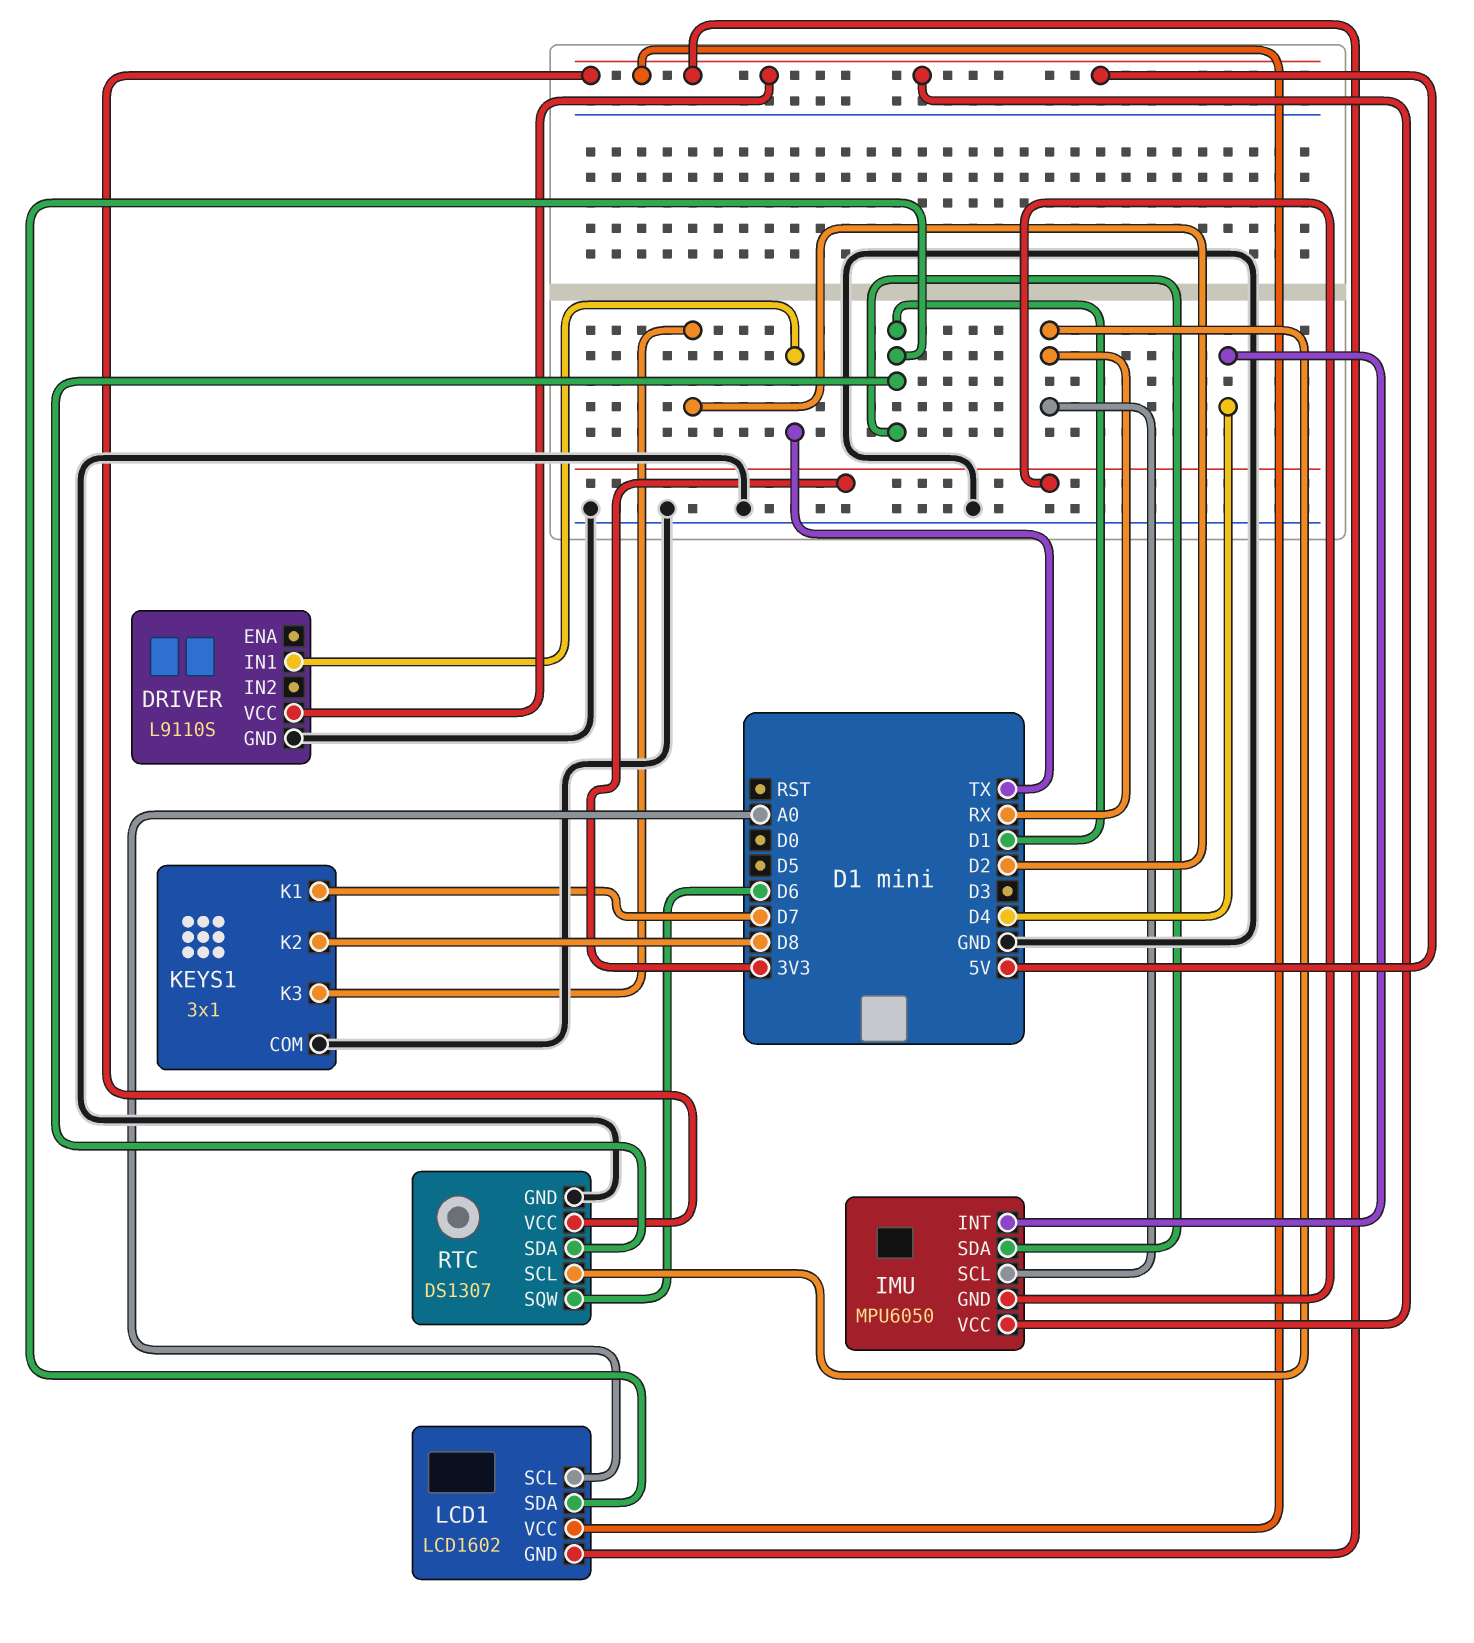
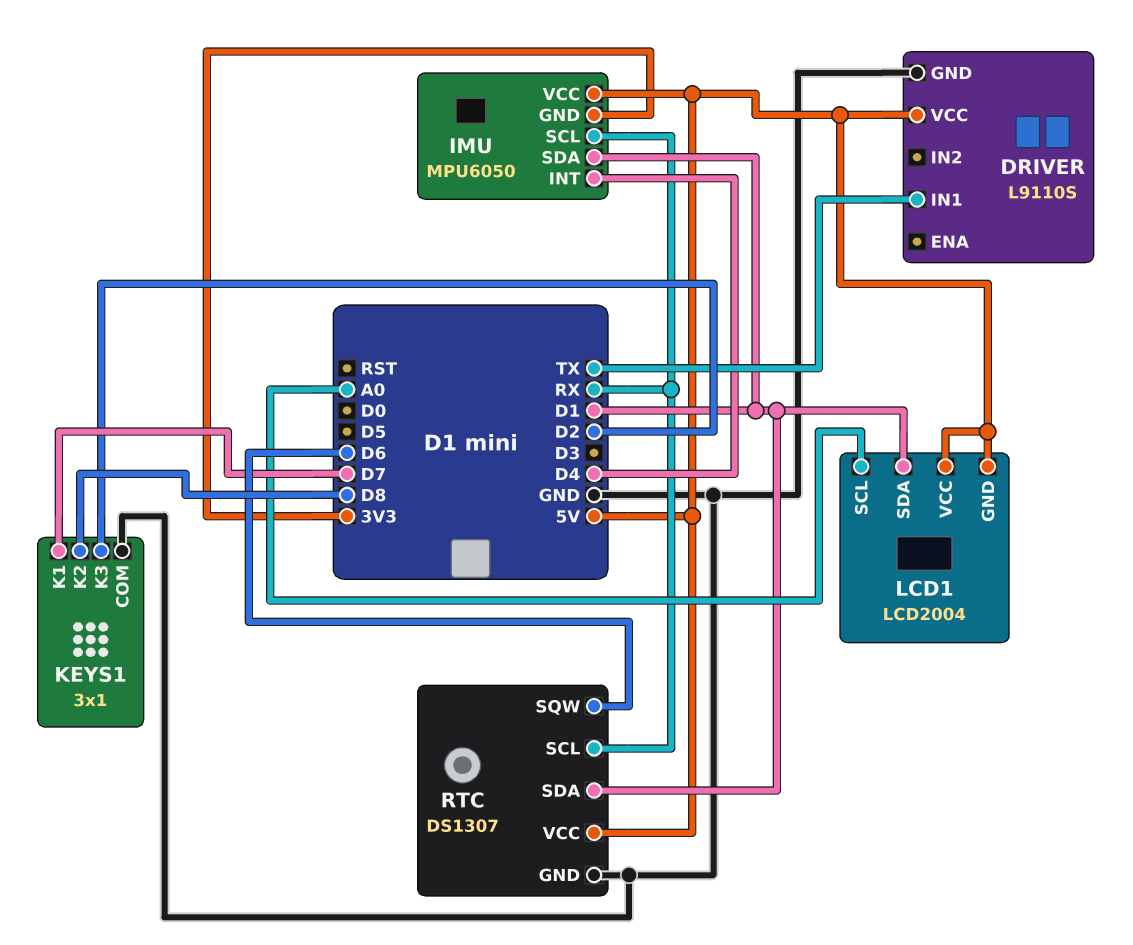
LCD1: LCD1602 -> LCD2004

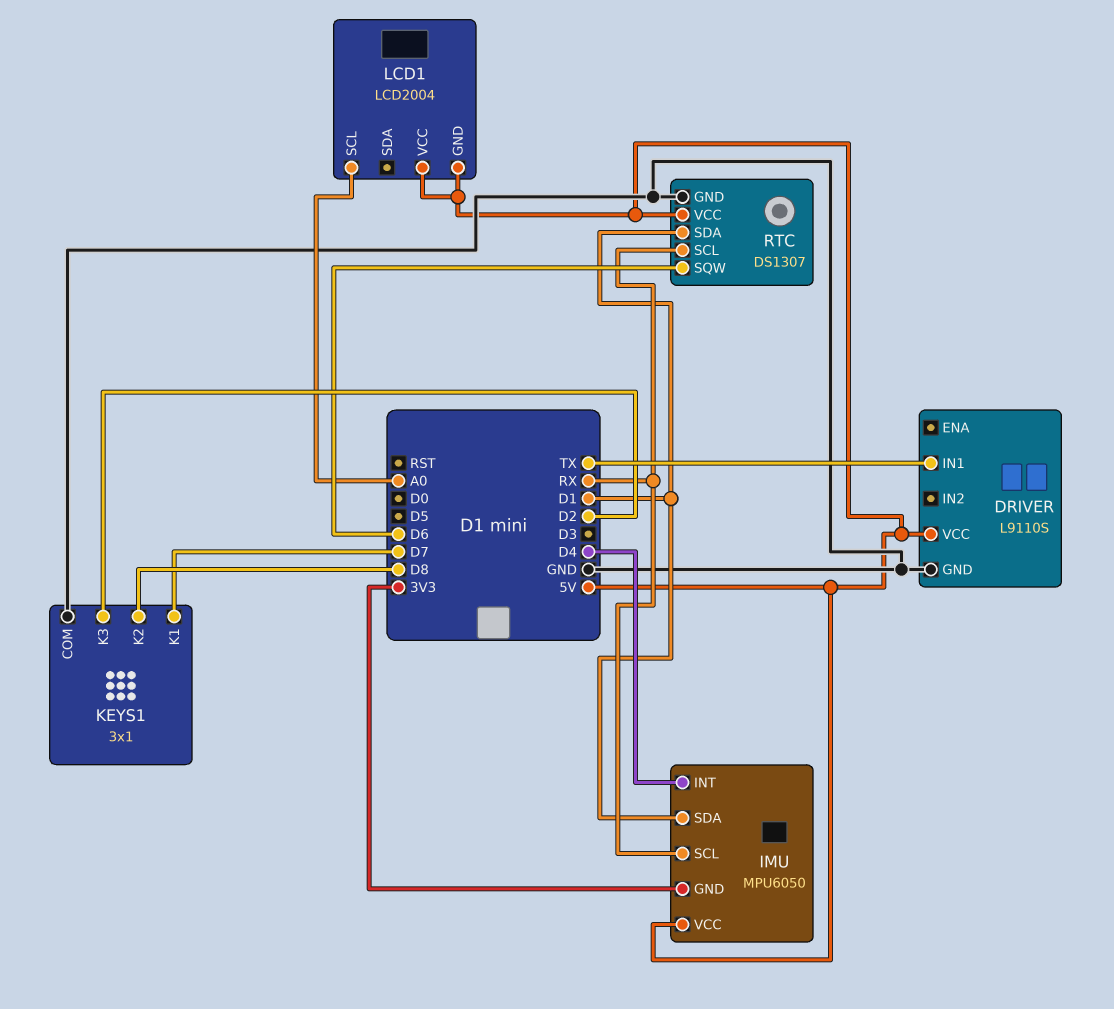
LCD1 pin SDA: D1 -> none

